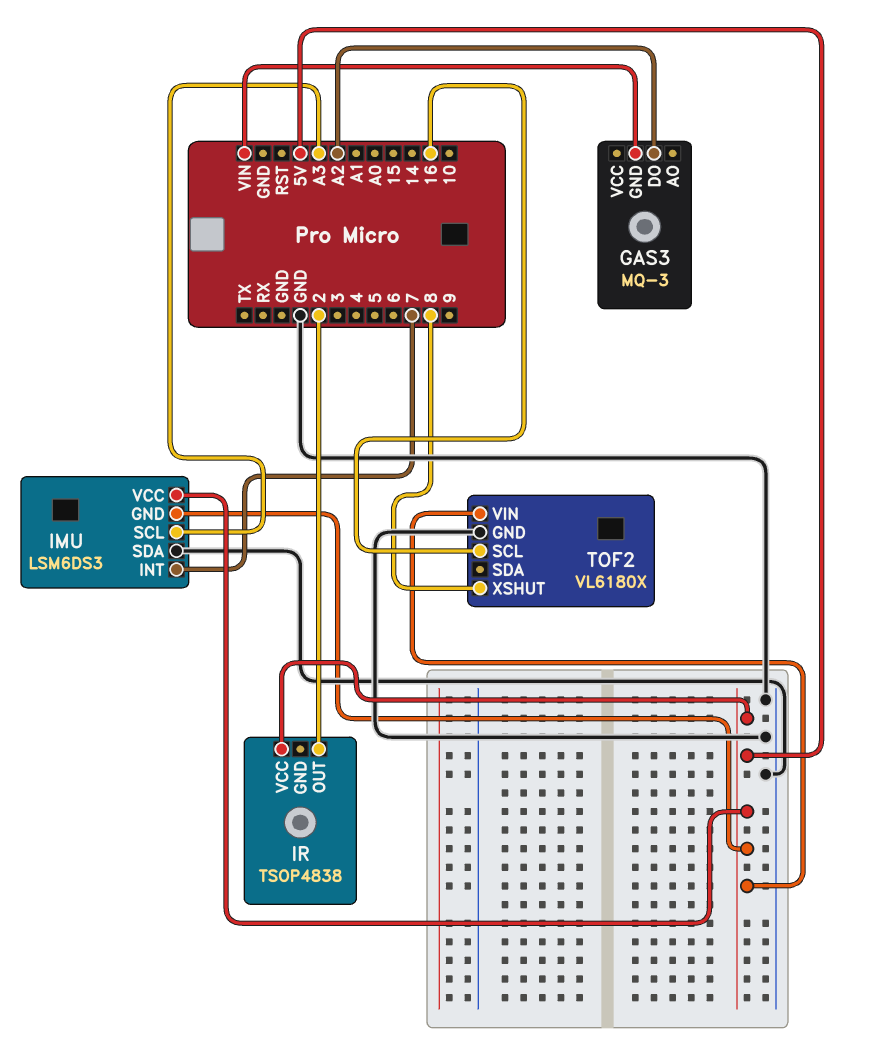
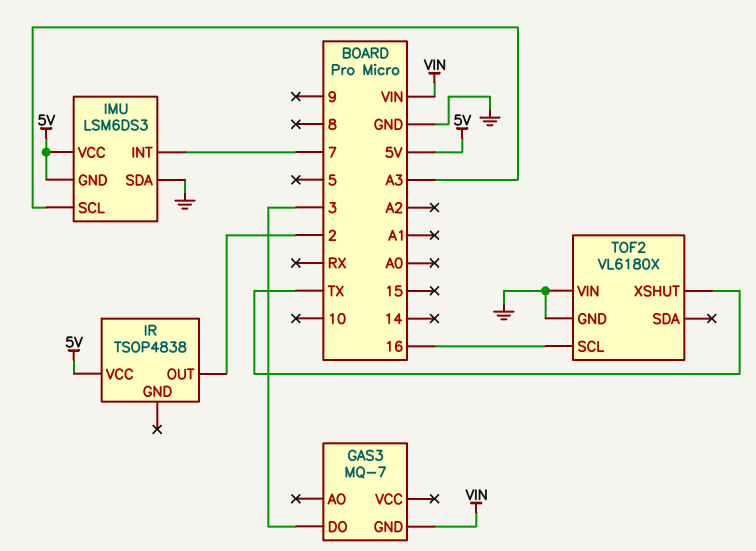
GAS3: MQ-3 -> MQ-7
GAS3 pin DO: A2 -> 3
TOF2 pin VIN: 5V -> GND
TOF2 pin XSHUT: 8 -> TX

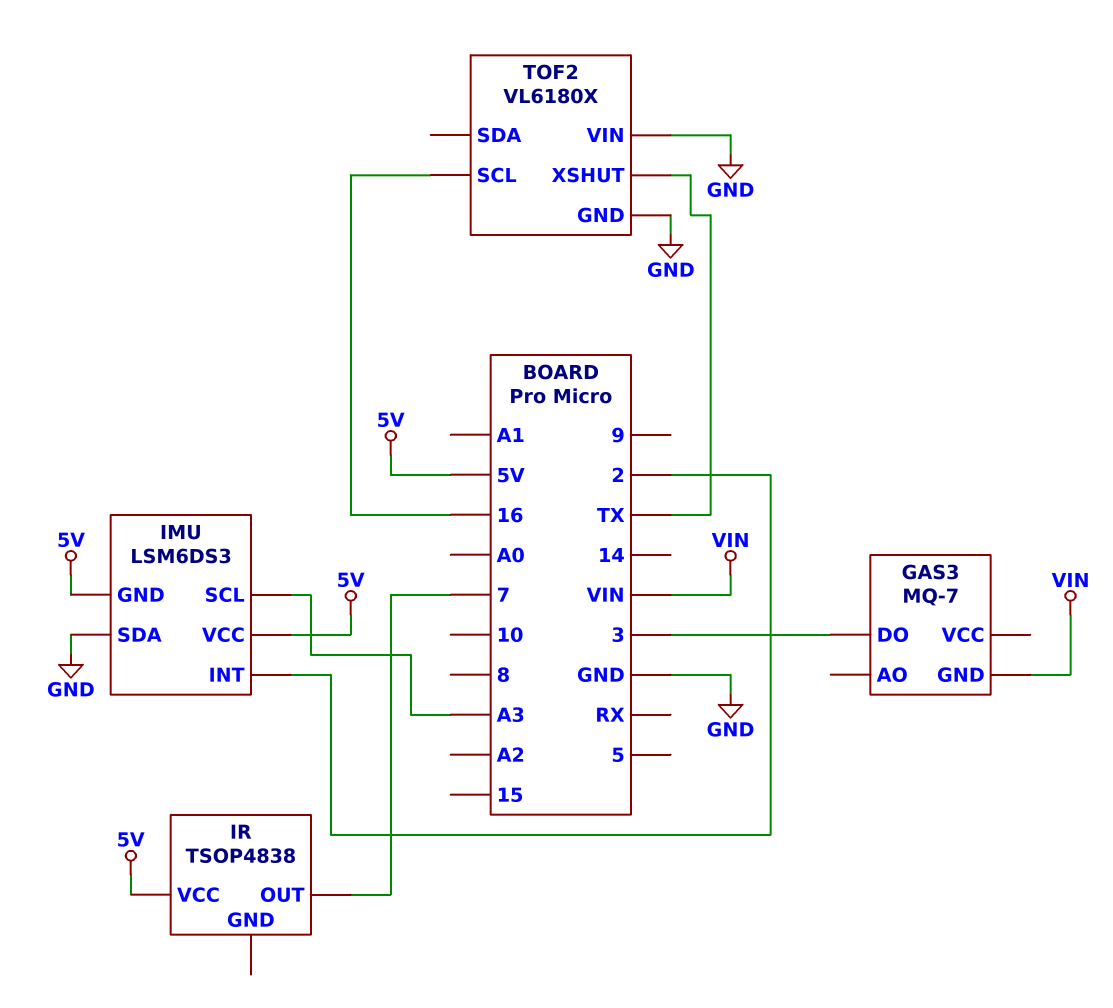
IMU pin INT: 7 -> 2
IR pin OUT: 2 -> 7

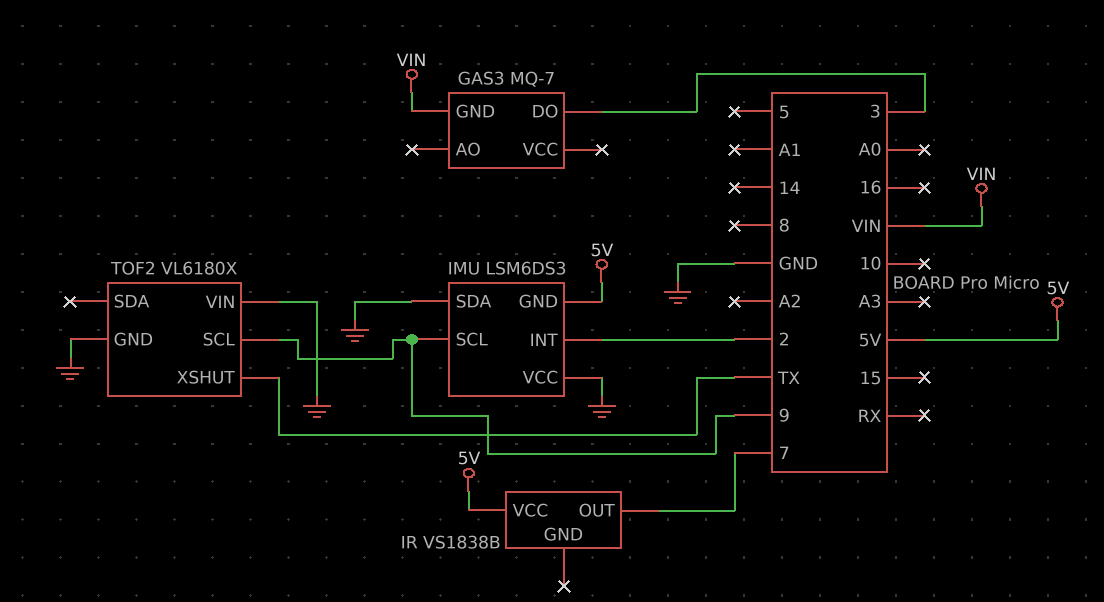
IMU pin SCL: A3 -> 9
IMU pin VCC: 5V -> GND
IR: TSOP4838 -> VS1838B
TOF2 pin SCL: 16 -> 9

